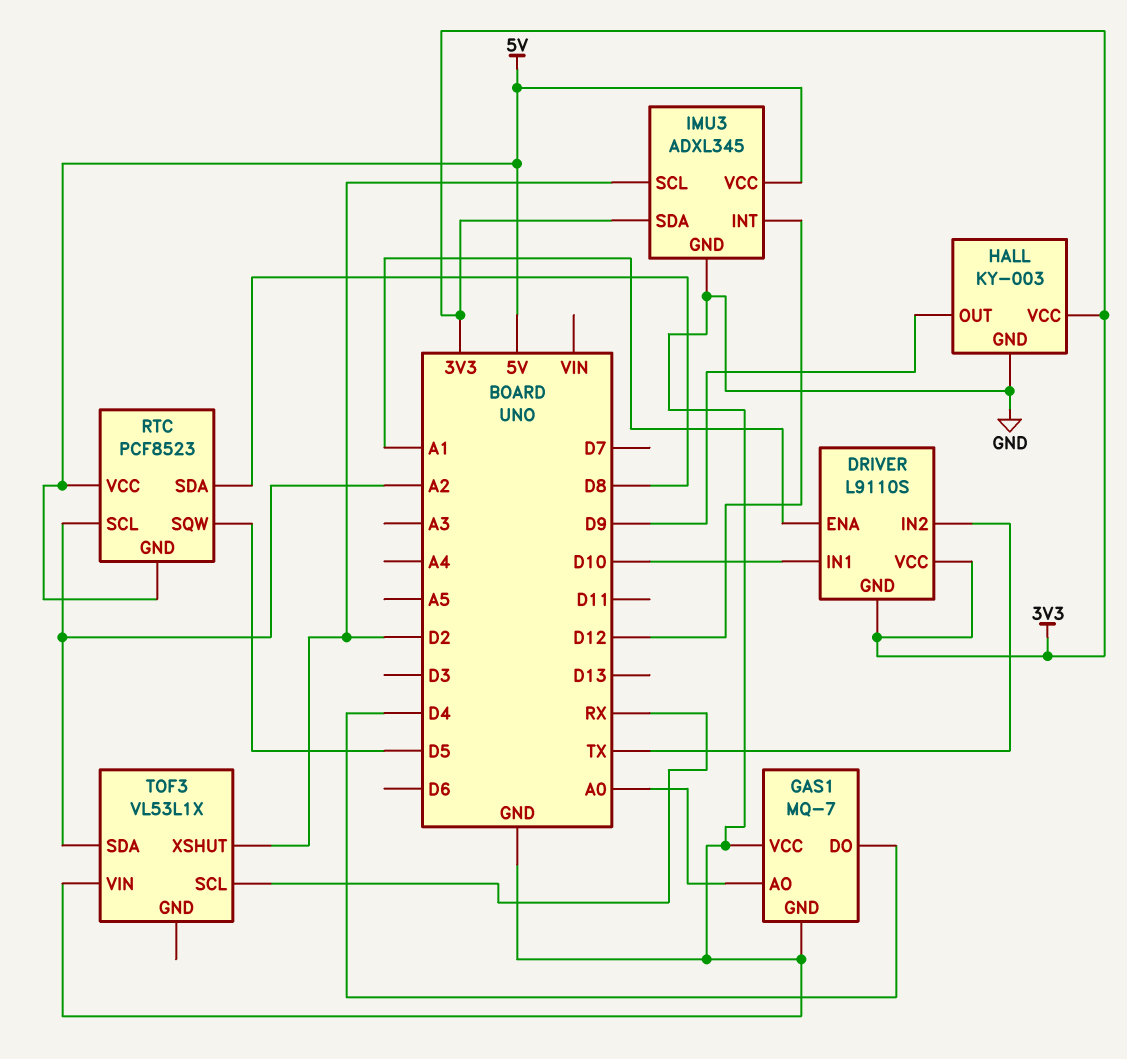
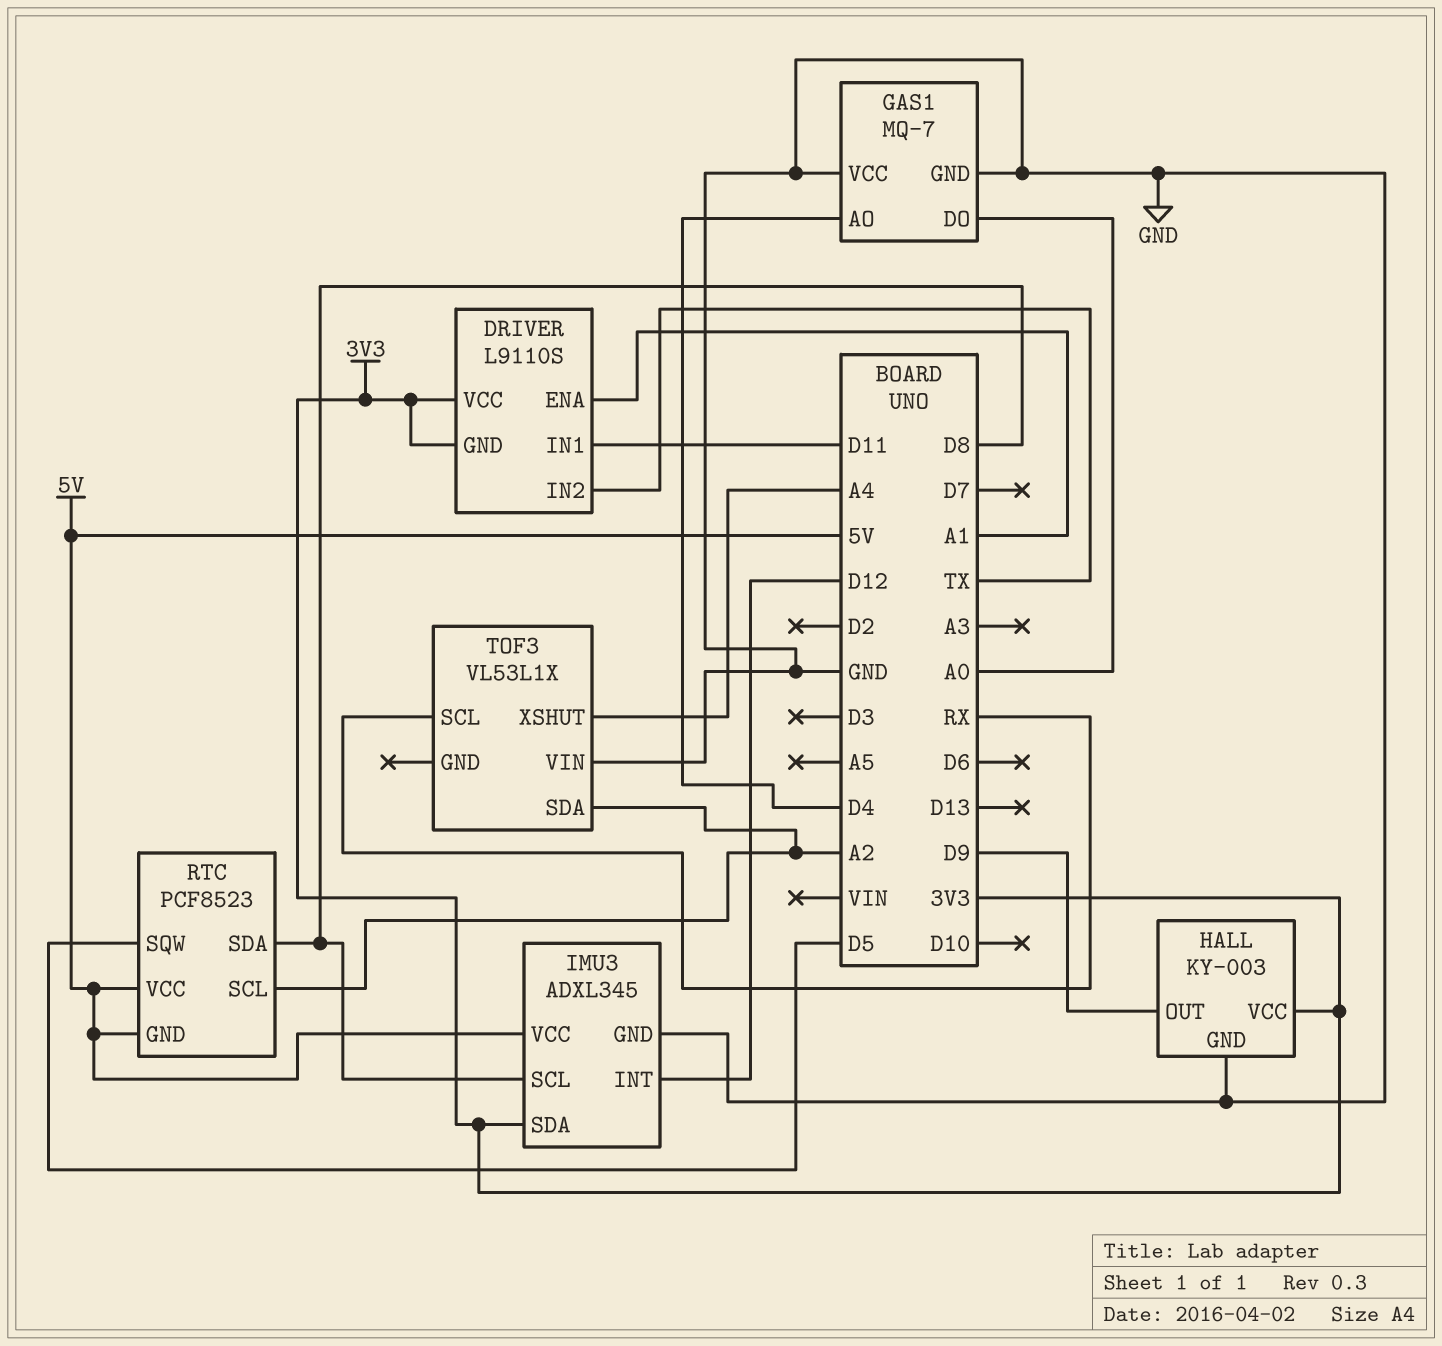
DRIVER pin IN1: D10 -> D11
GAS1 pin AO: A0 -> D4
GAS1 pin DO: D4 -> A0
IMU3 pin SCL: D2 -> D8
TOF3 pin XSHUT: D2 -> A4

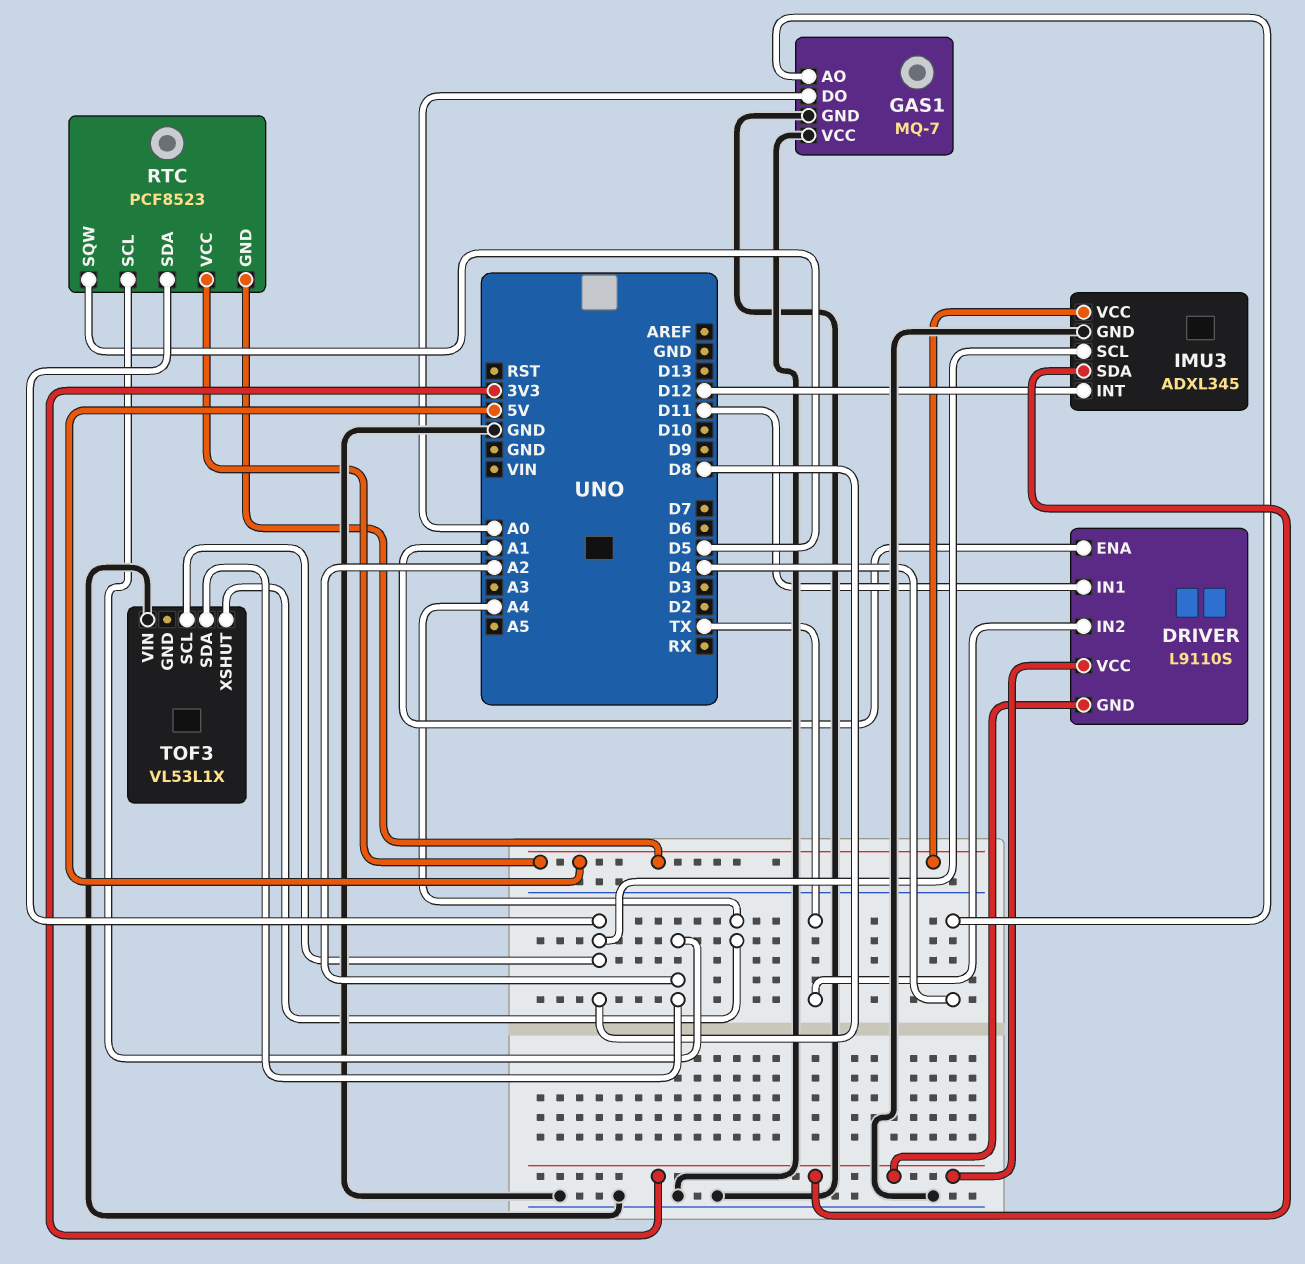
HALL: KY-003 -> none
HALL pin GND: GND -> none
HALL pin OUT: D9 -> none
HALL pin VCC: 3V3 -> none
TOF3 pin SCL: RX -> D8

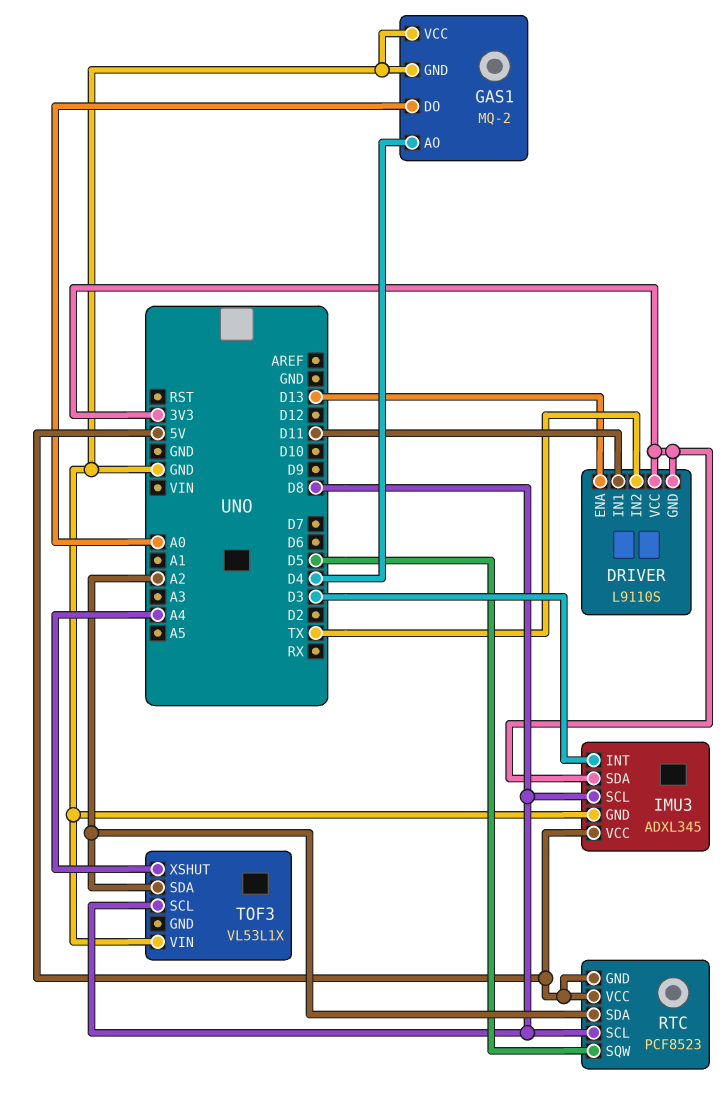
DRIVER pin ENA: A1 -> D13
GAS1: MQ-7 -> MQ-2
IMU3 pin INT: D12 -> D3
RTC pin SCL: A2 -> D8
RTC pin SDA: D8 -> A2

